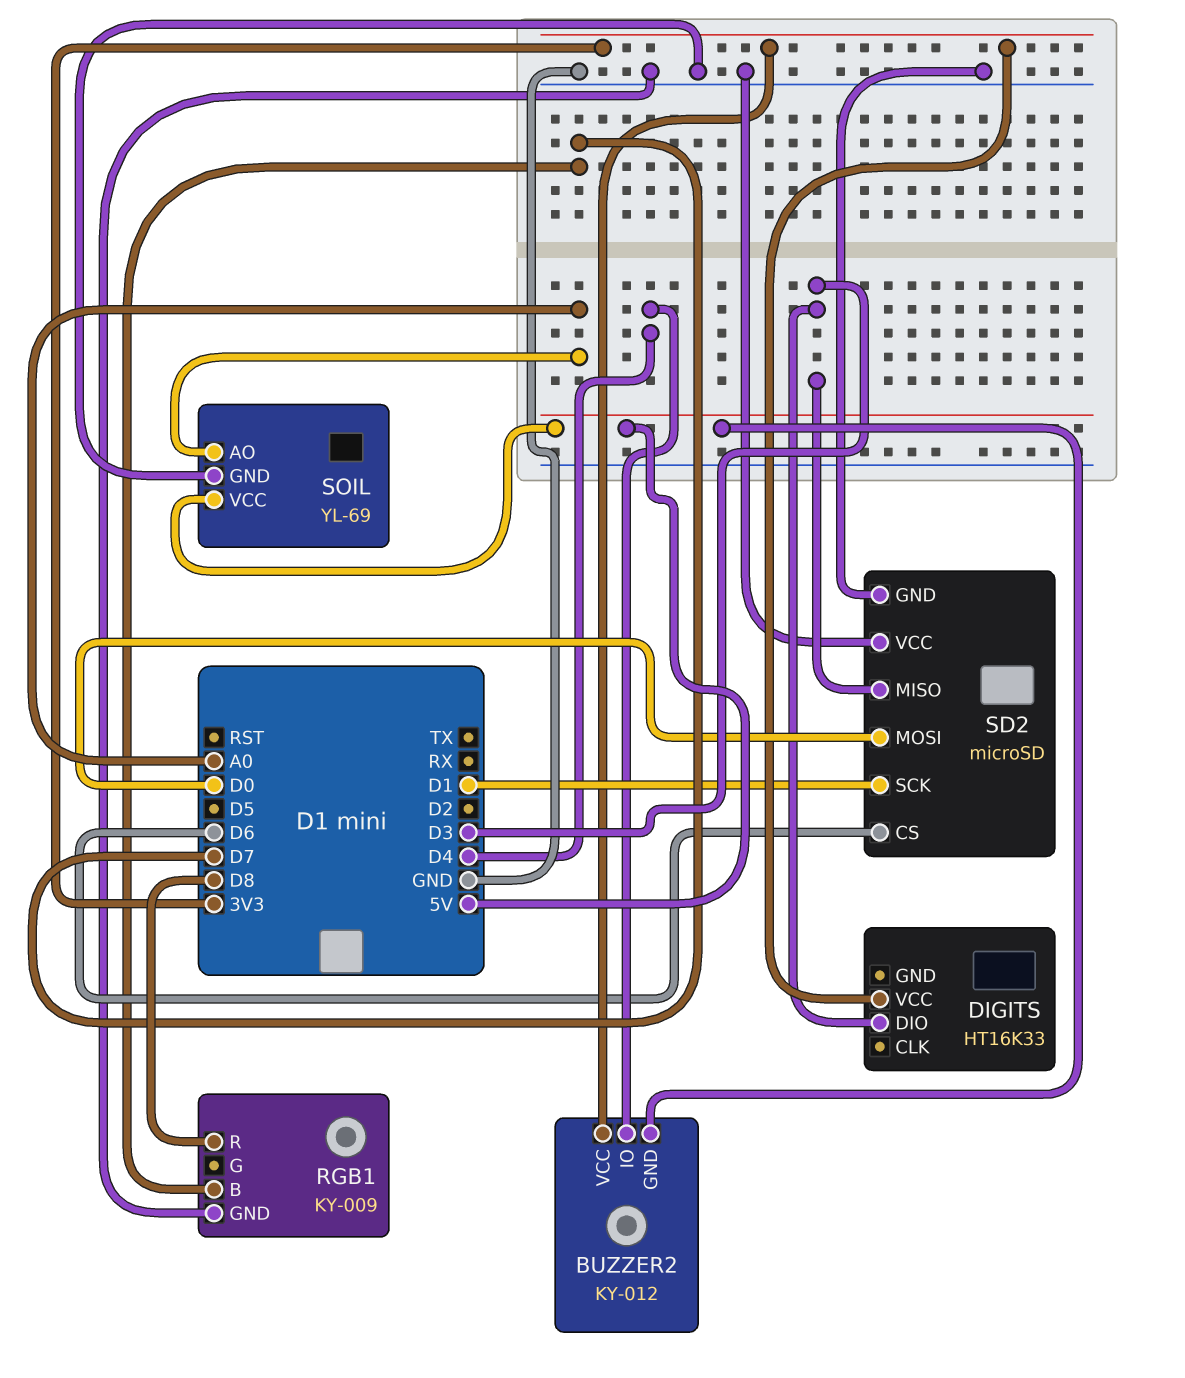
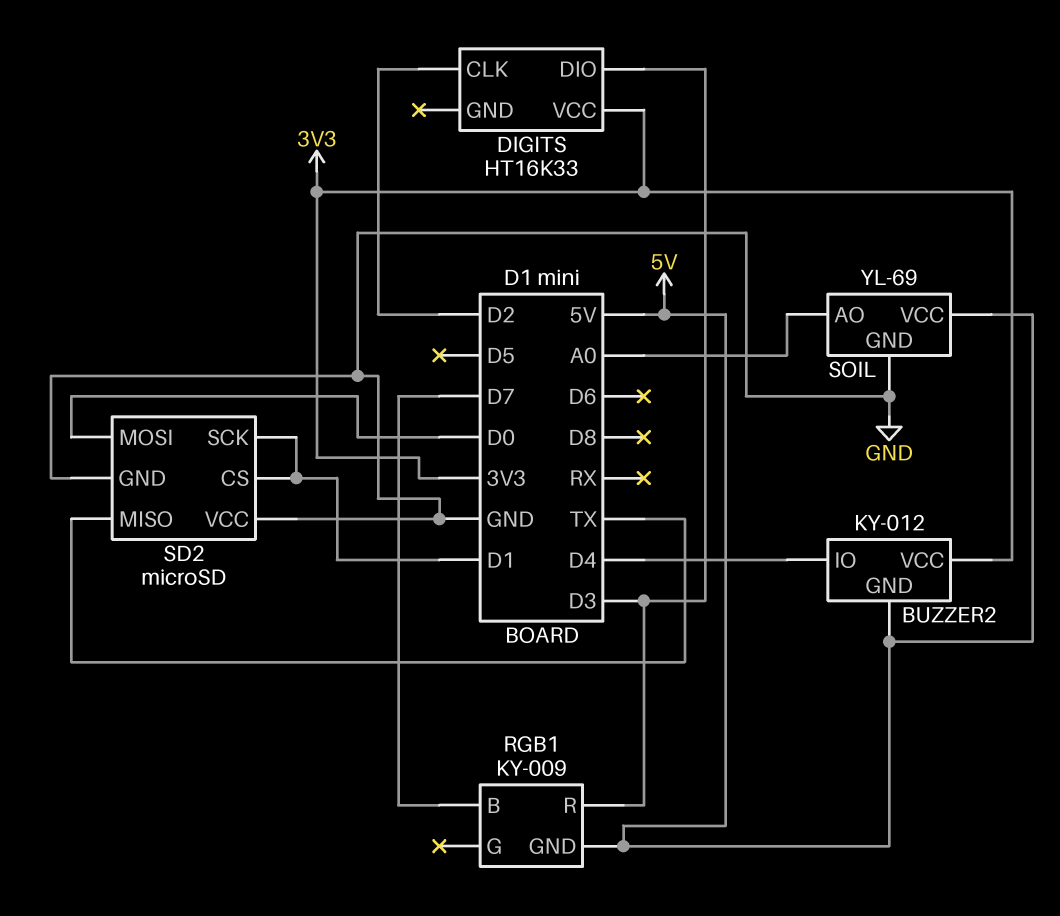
DIGITS pin CLK: none -> D2
RGB1 pin GND: GND -> 5V
RGB1 pin R: D8 -> D3
SD2 pin CS: D6 -> D1
SD2 pin MISO: D3 -> TX

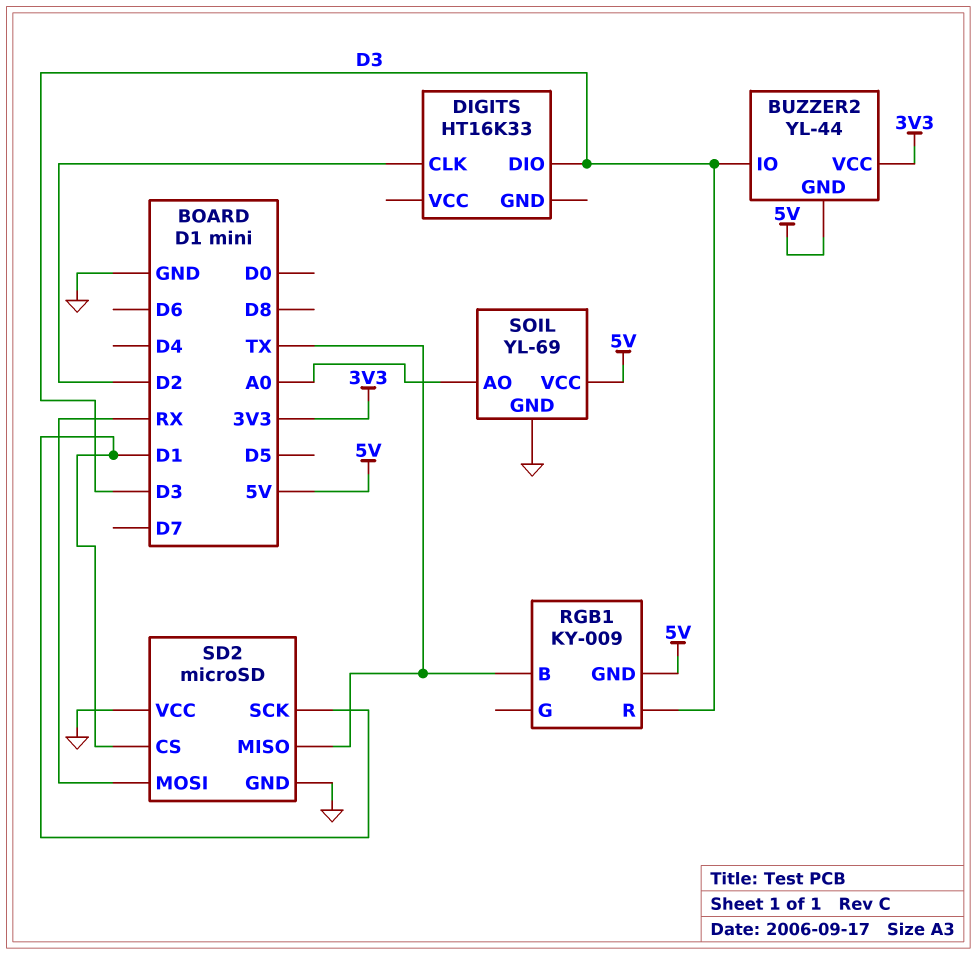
BUZZER2: KY-012 -> YL-44
BUZZER2 pin IO: D4 -> D3
DIGITS pin VCC: 3V3 -> none
RGB1 pin B: D7 -> TX
SD2 pin MOSI: D0 -> RX

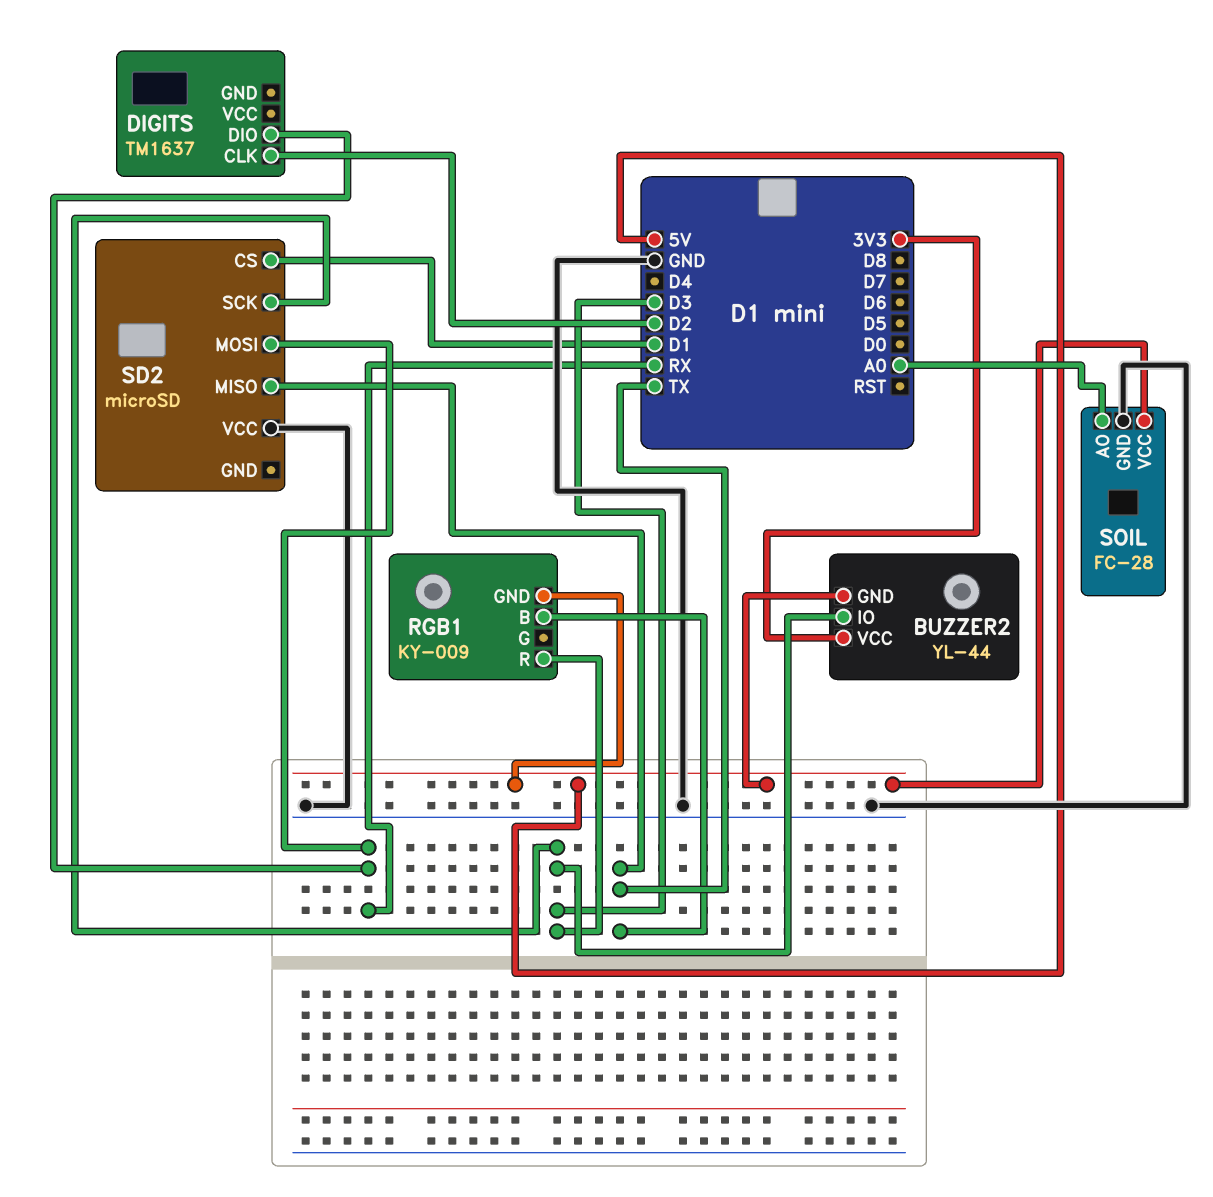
DIGITS: HT16K33 -> TM1637
DIGITS pin DIO: D3 -> RX
SD2 pin GND: GND -> none
SD2 pin SCK: D1 -> D3
SOIL: YL-69 -> FC-28

